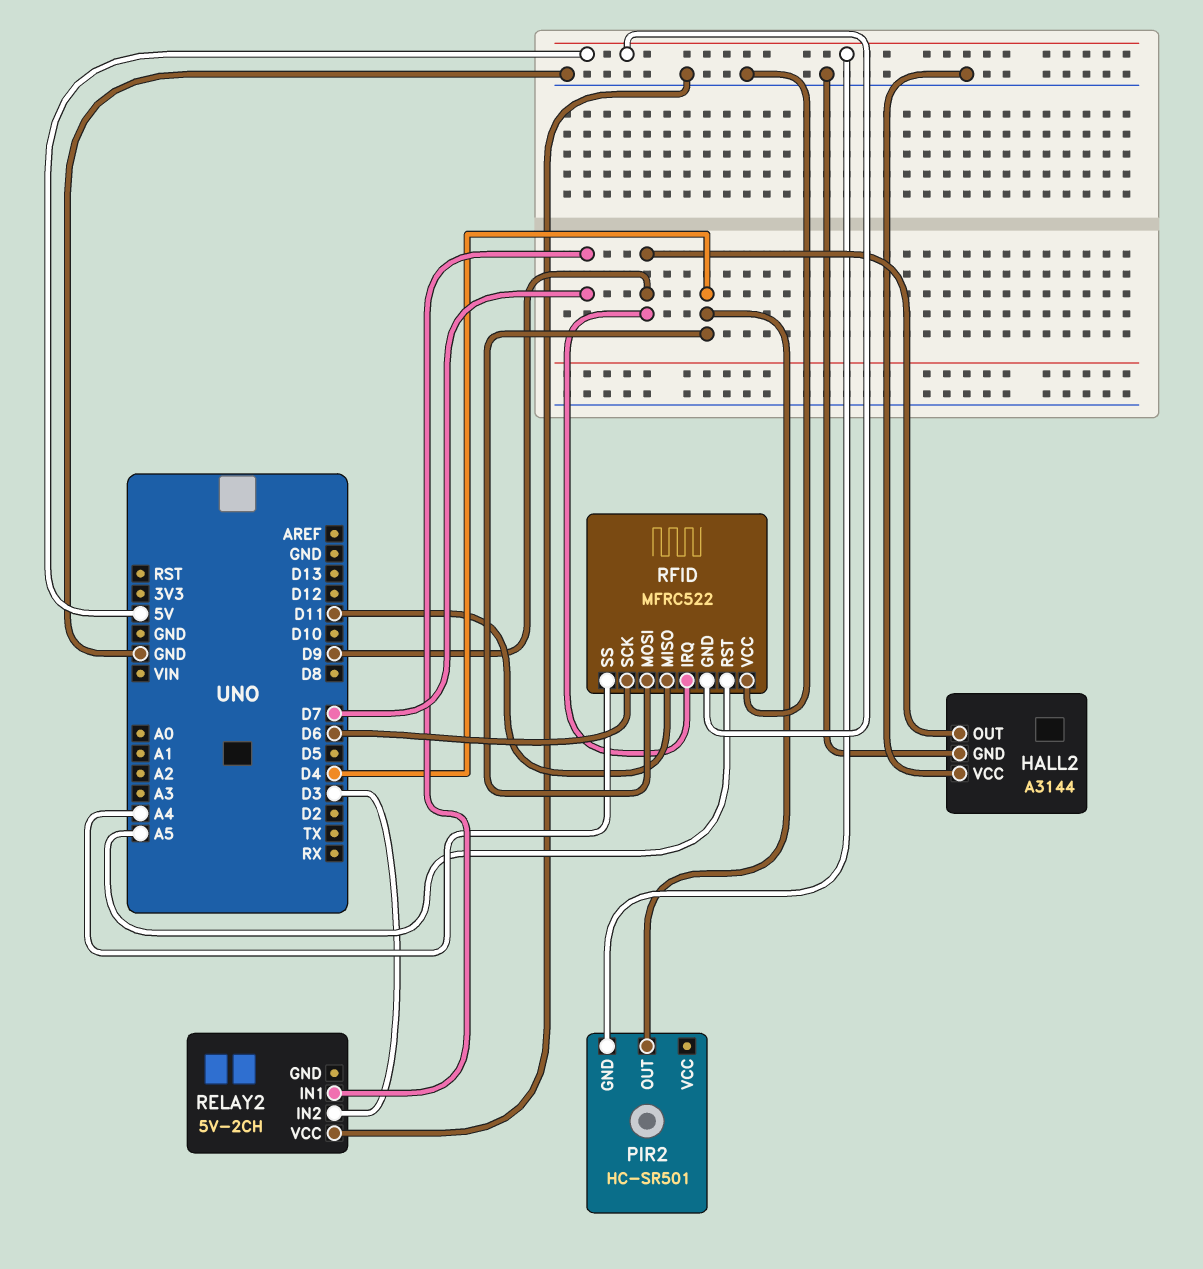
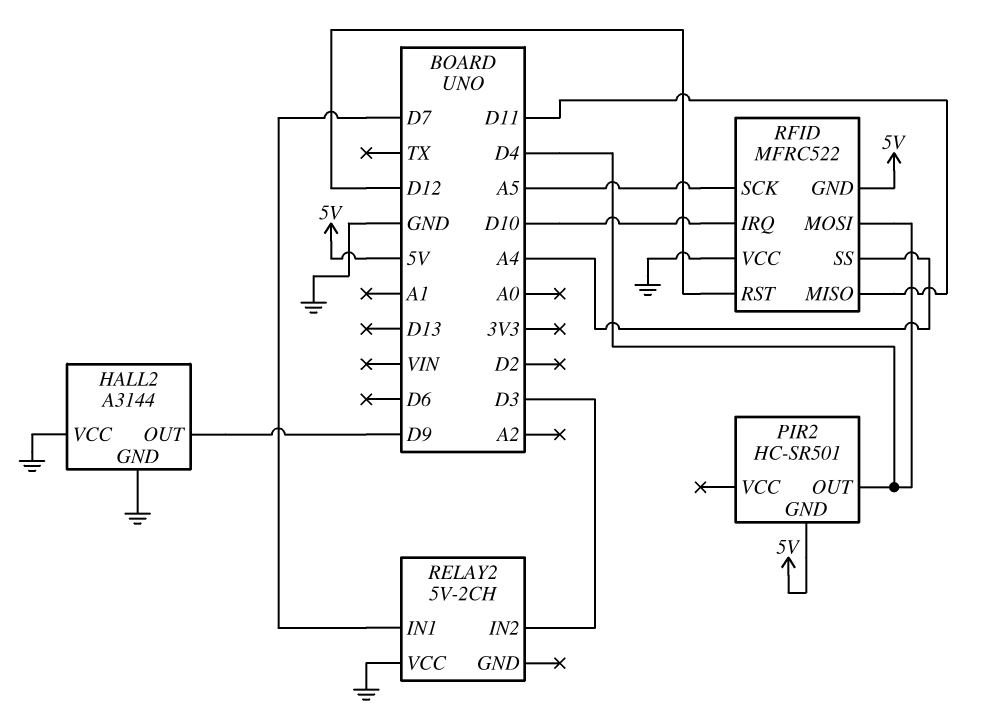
RFID pin IRQ: D9 -> D10
RFID pin RST: A5 -> D12
RFID pin SCK: D6 -> A5

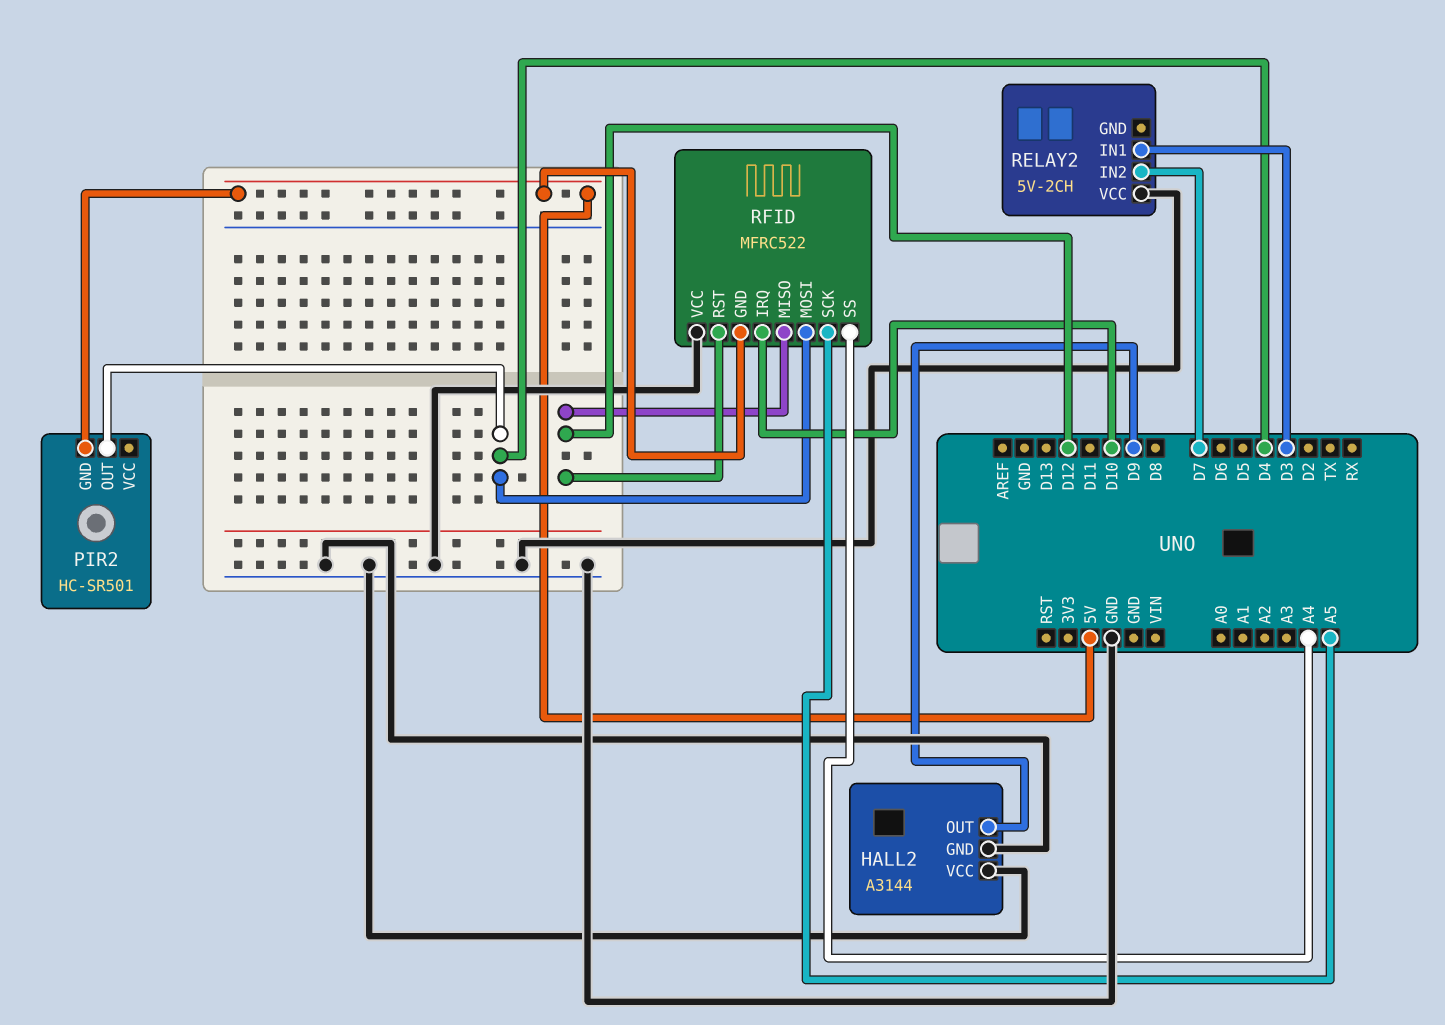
RELAY2 pin IN1: D7 -> D3
RELAY2 pin IN2: D3 -> D7
RFID pin MISO: D11 -> D12

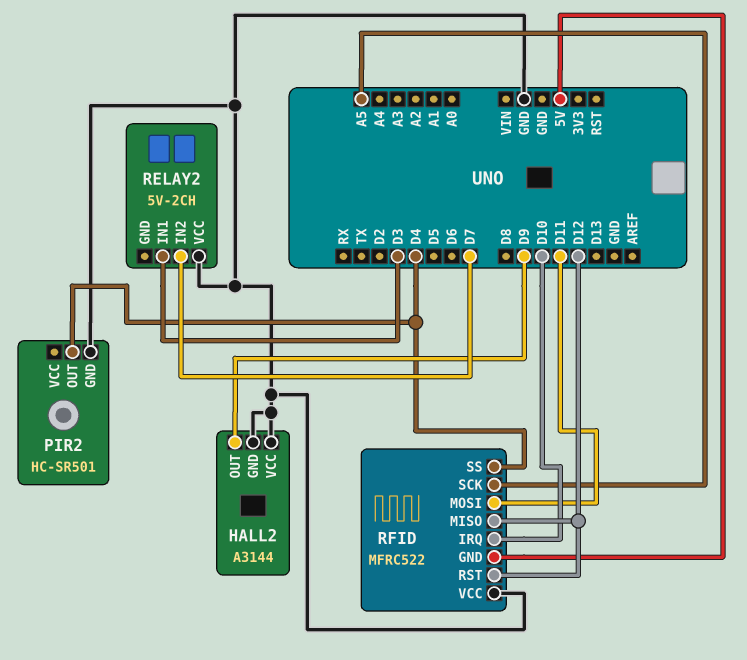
PIR2 pin GND: 5V -> GND
RFID pin MOSI: D4 -> D11
RFID pin SS: A4 -> D4

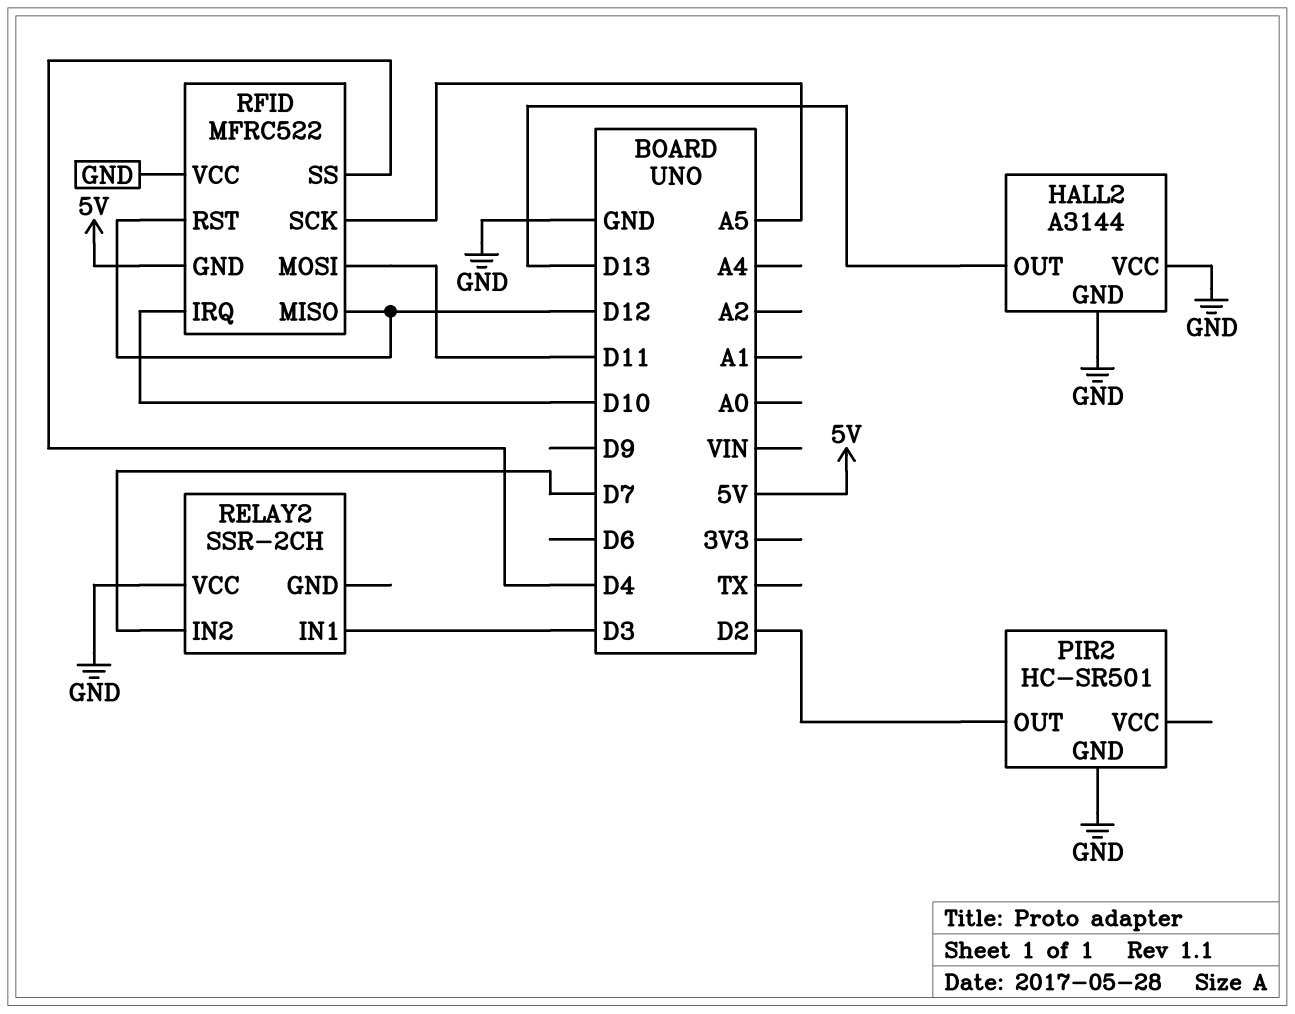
HALL2 pin OUT: D9 -> D13
PIR2 pin OUT: D4 -> D2
RELAY2: 5V-2CH -> SSR-2CH

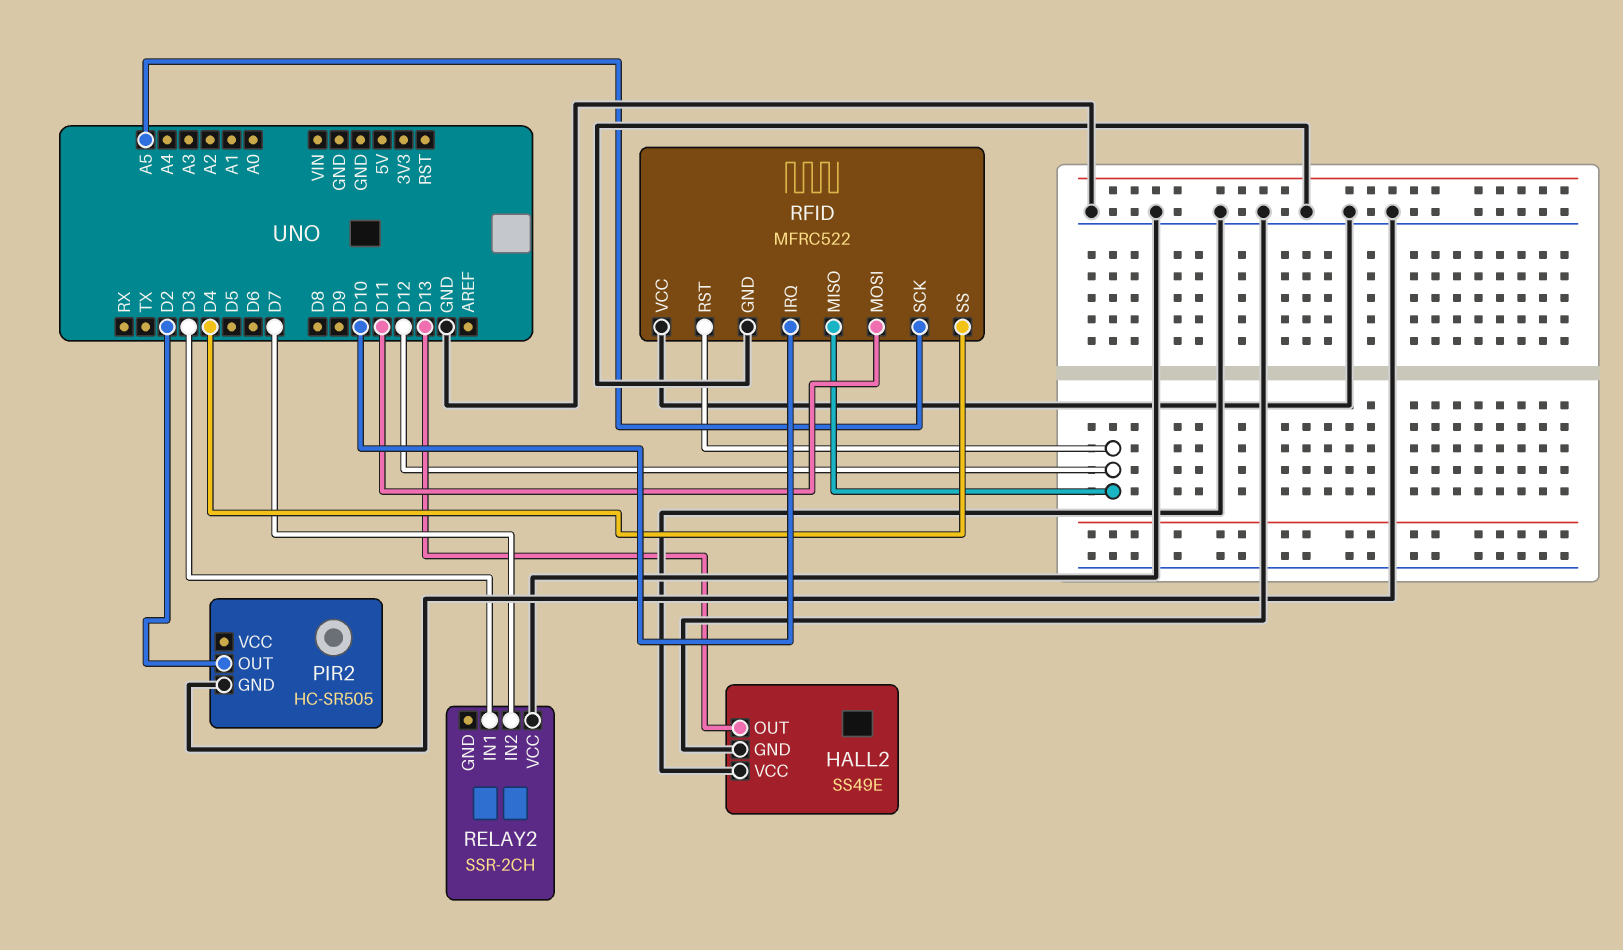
HALL2: A3144 -> SS49E
PIR2: HC-SR501 -> HC-SR505
RFID pin GND: 5V -> GND

